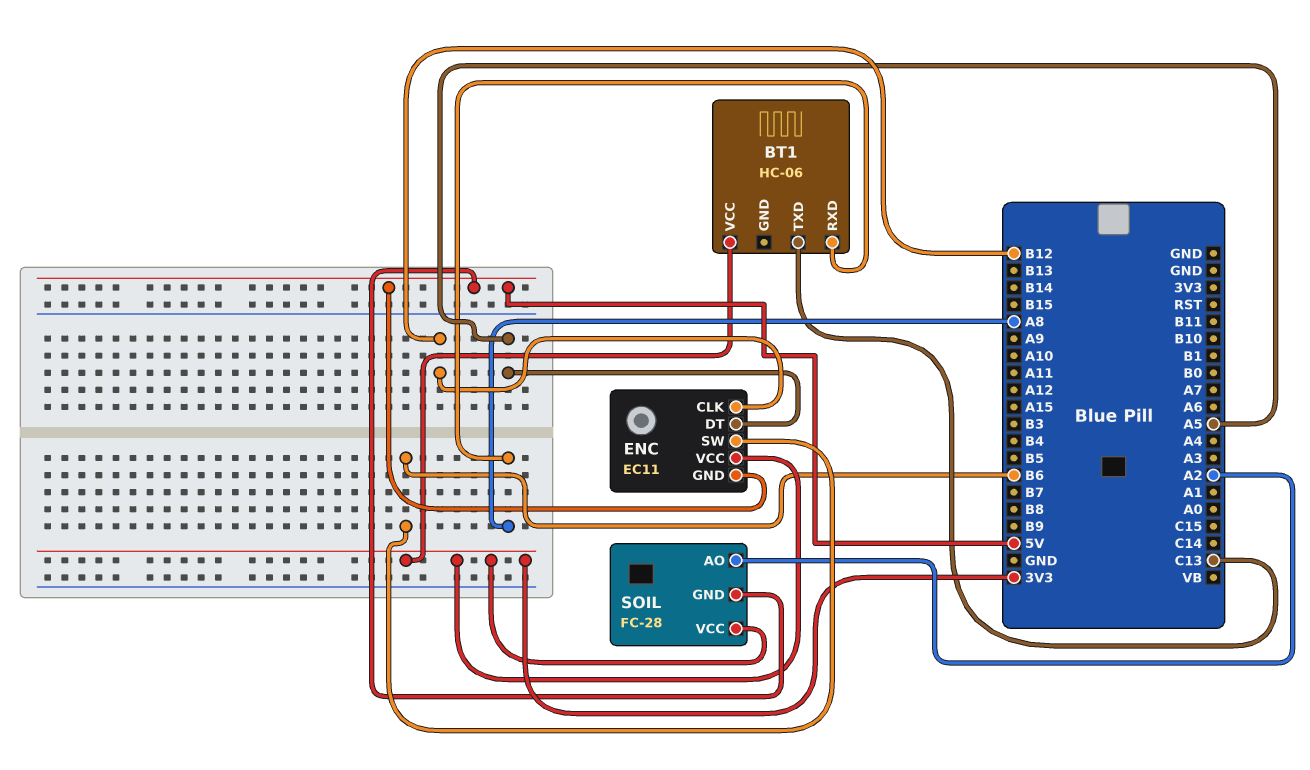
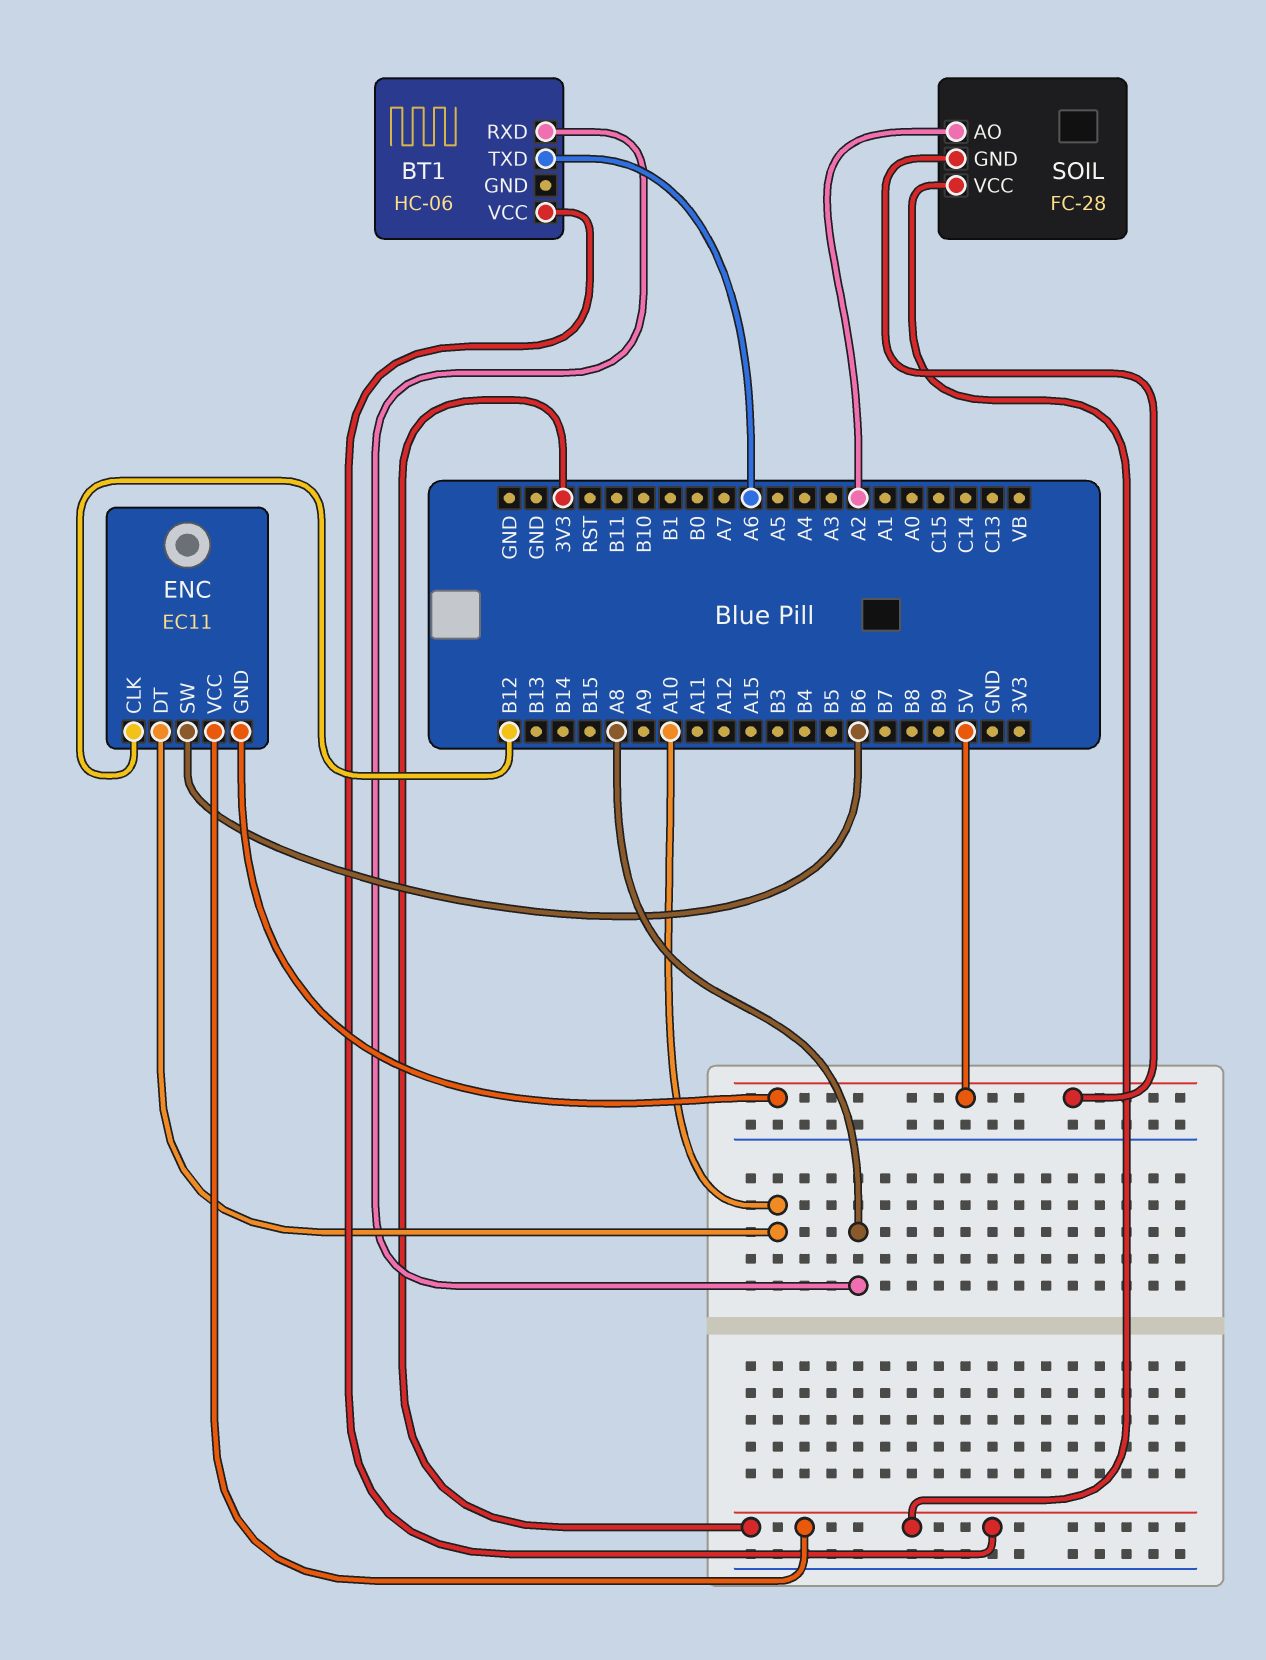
BT1 pin TXD: C13 -> A6
ENC pin DT: A5 -> A10

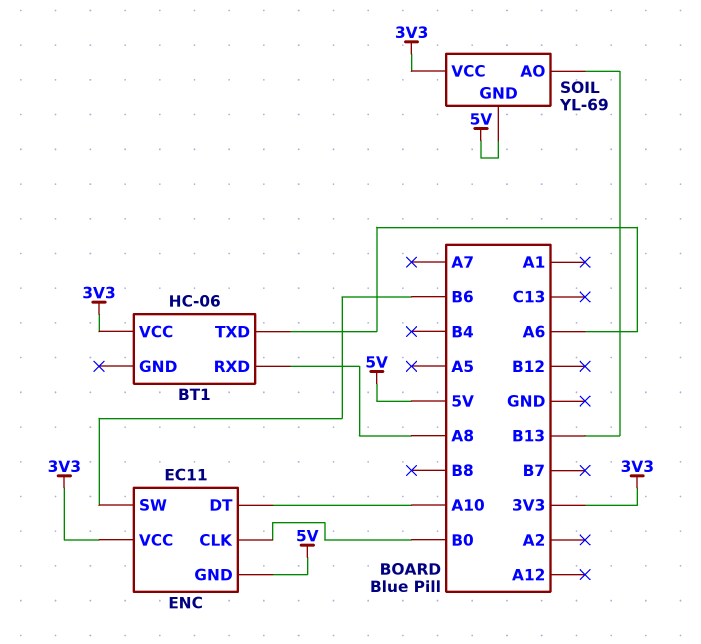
ENC pin CLK: B12 -> B0
SOIL: FC-28 -> YL-69
SOIL pin AO: A2 -> B13

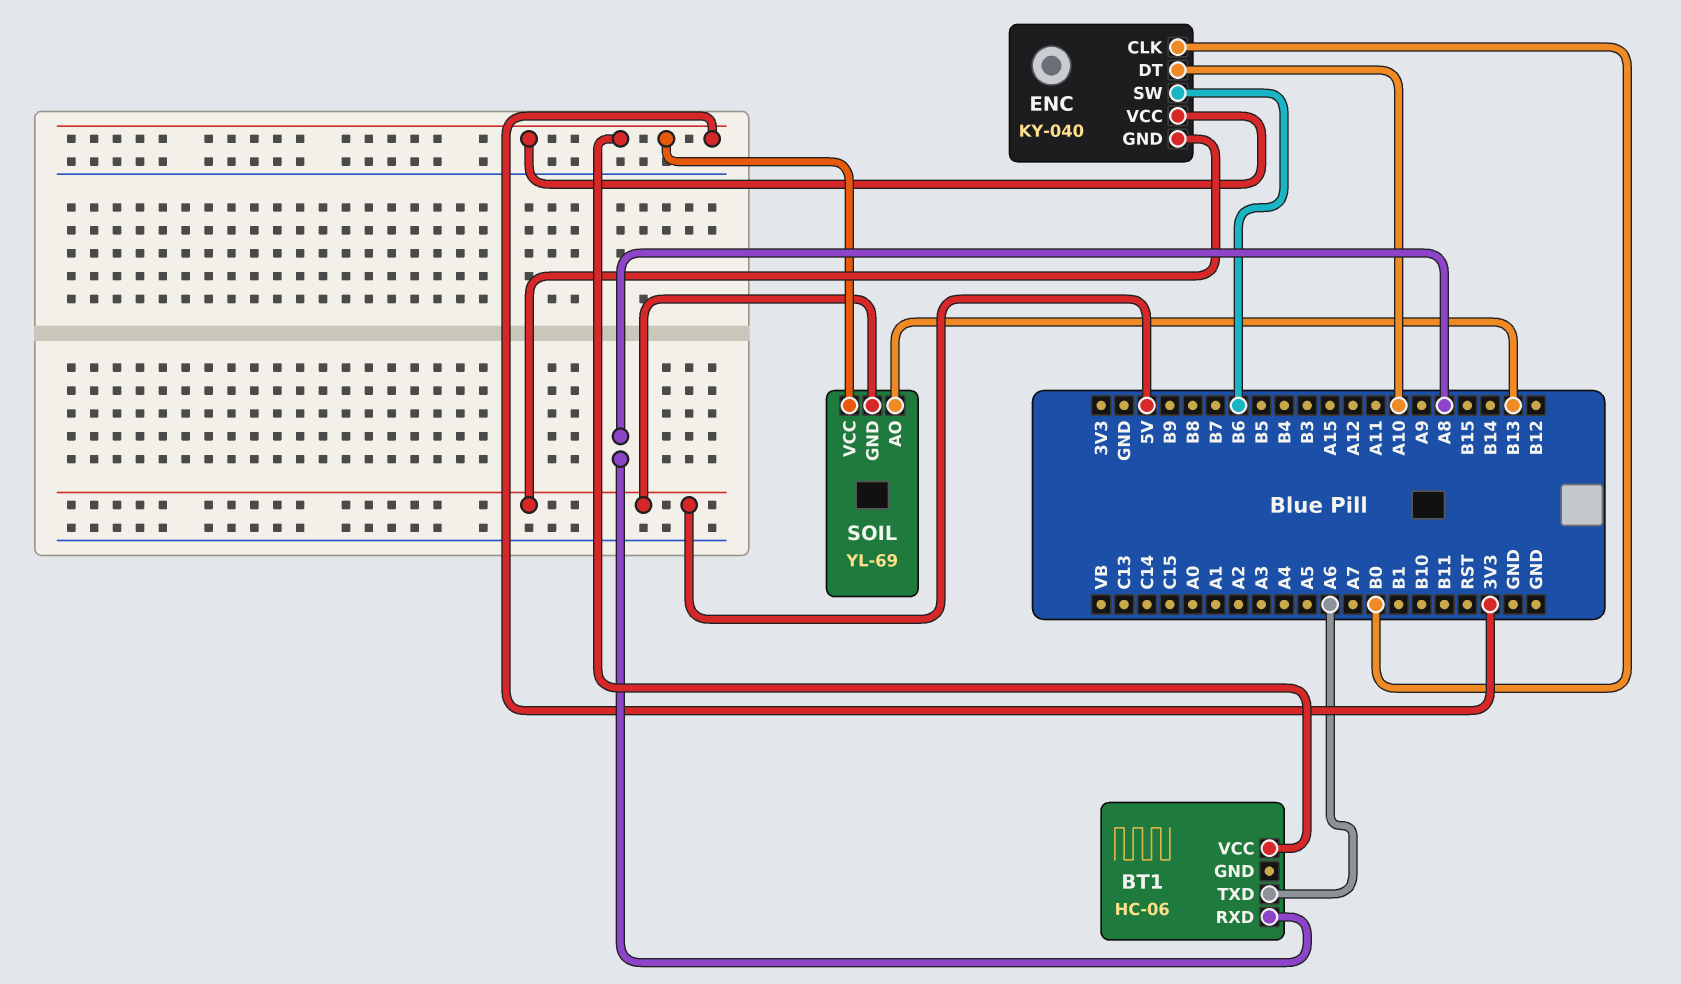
ENC: EC11 -> KY-040

